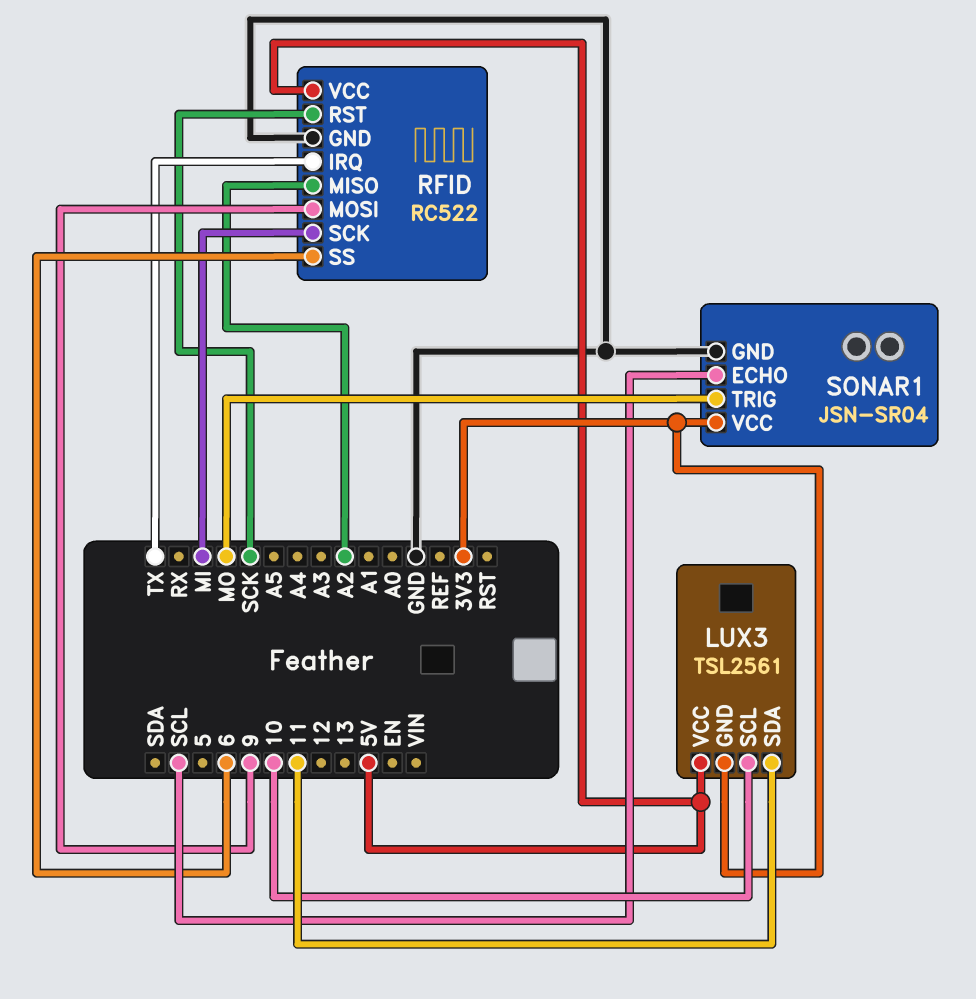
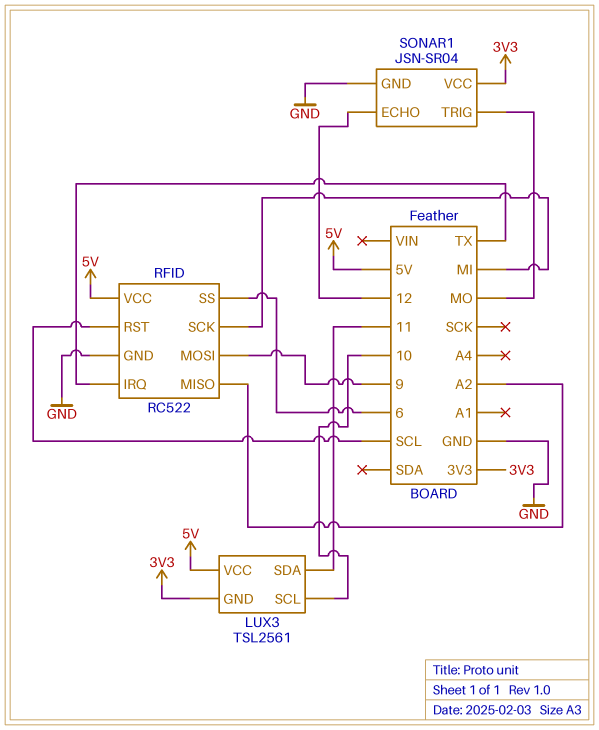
RFID pin RST: SCK -> SCL
SONAR1 pin ECHO: SCL -> 12

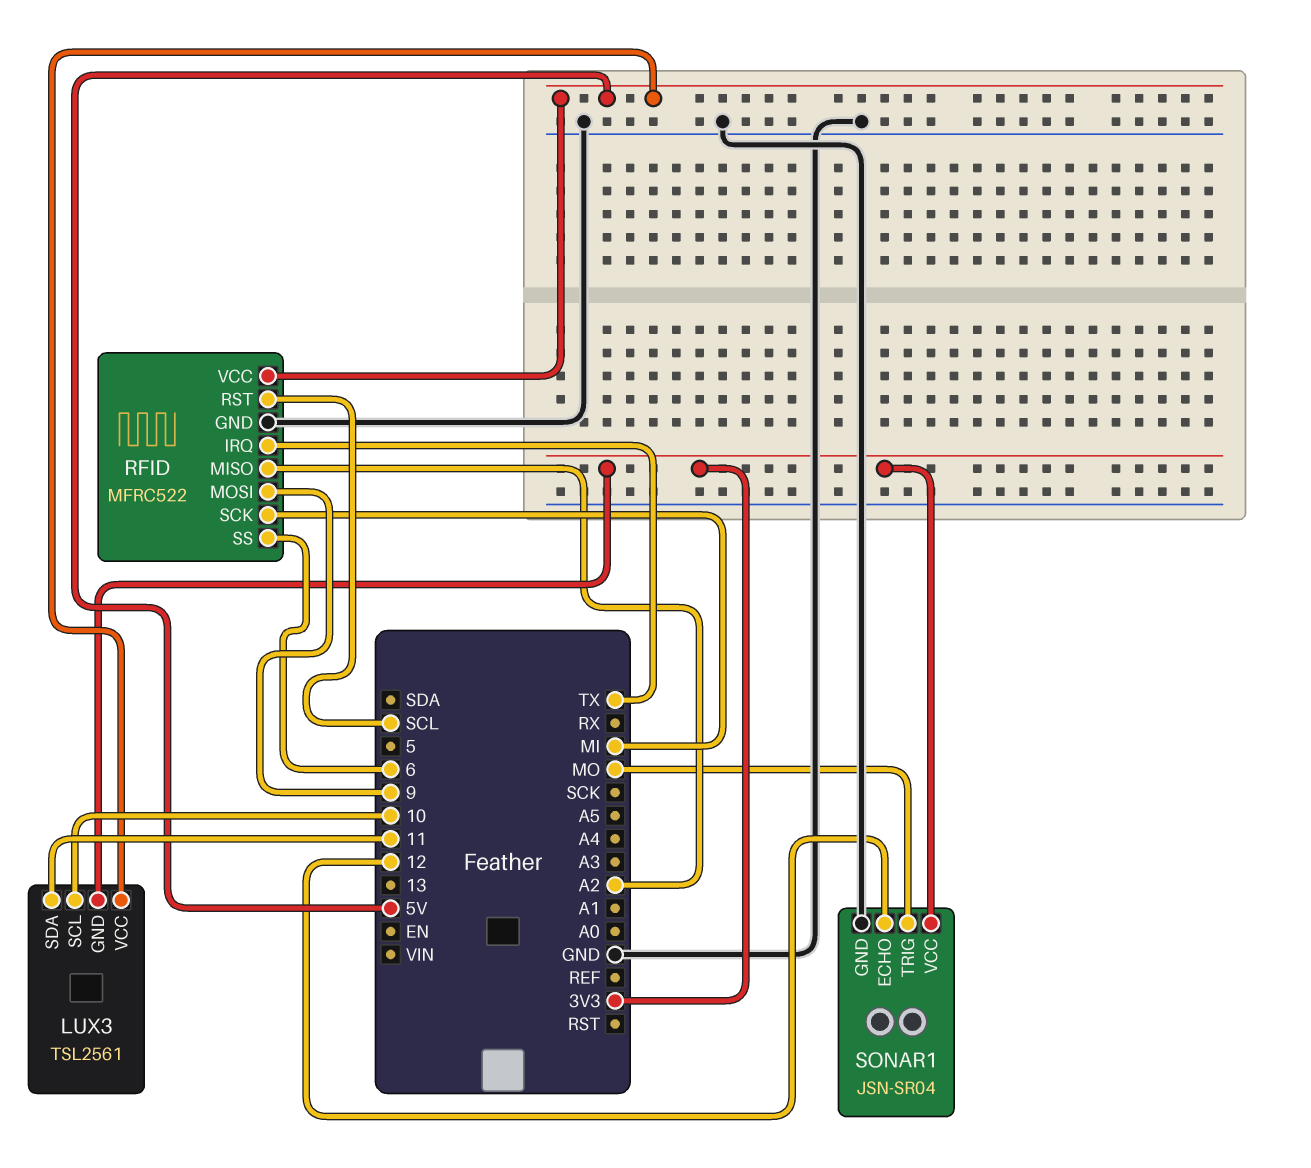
RFID: RC522 -> MFRC522

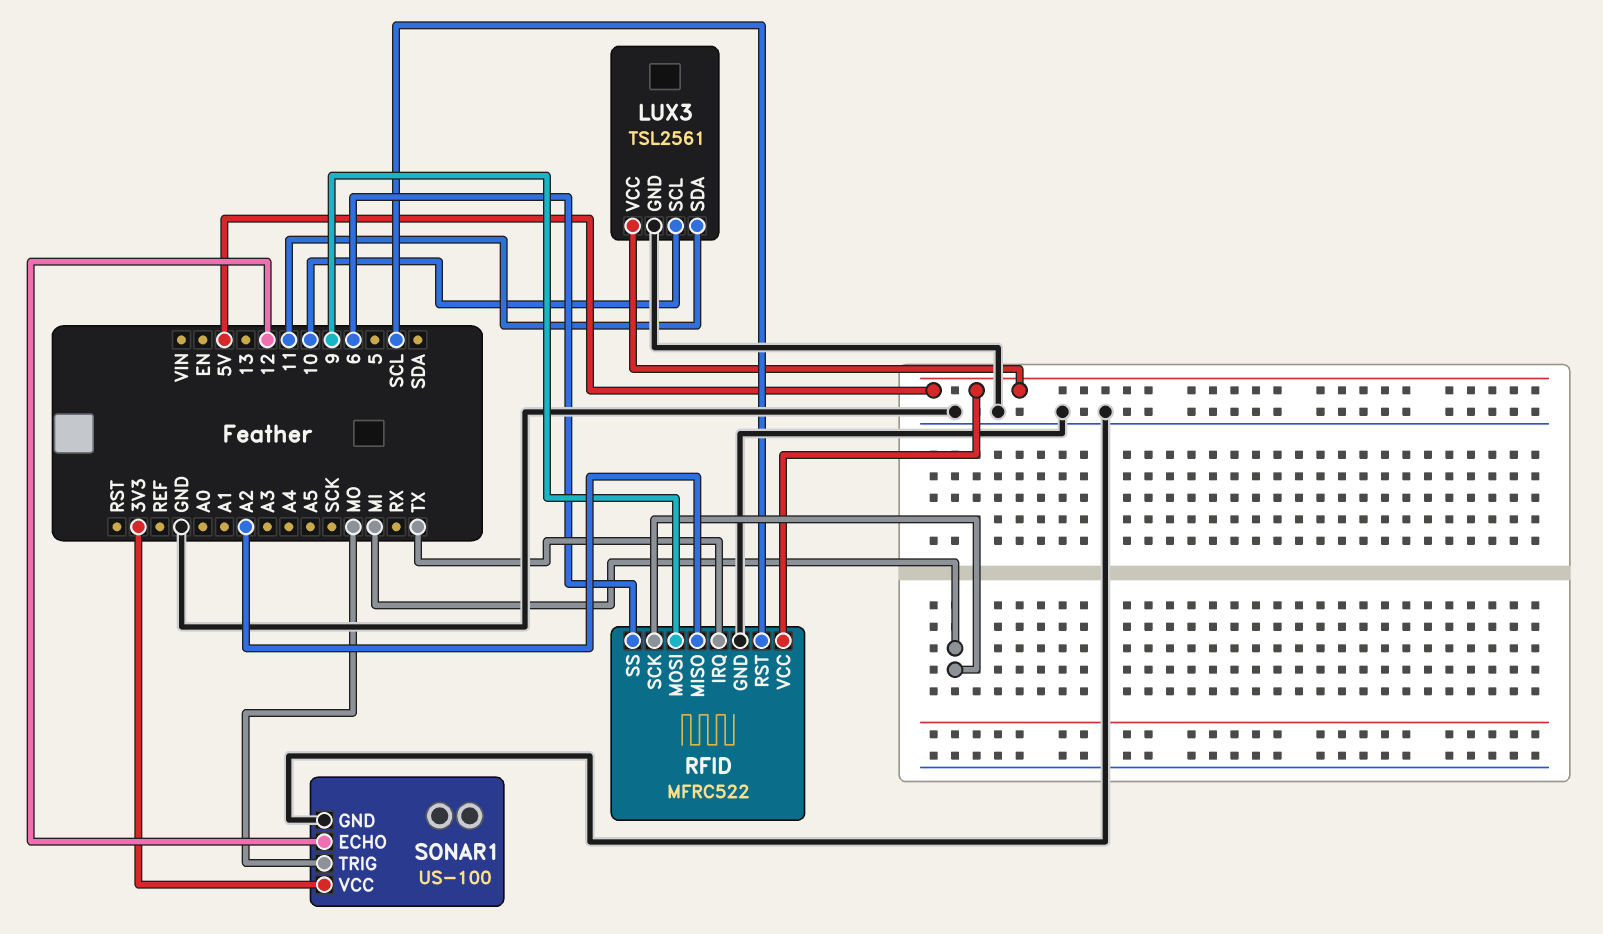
LUX3 pin GND: 3V3 -> GND
SONAR1: JSN-SR04 -> US-100

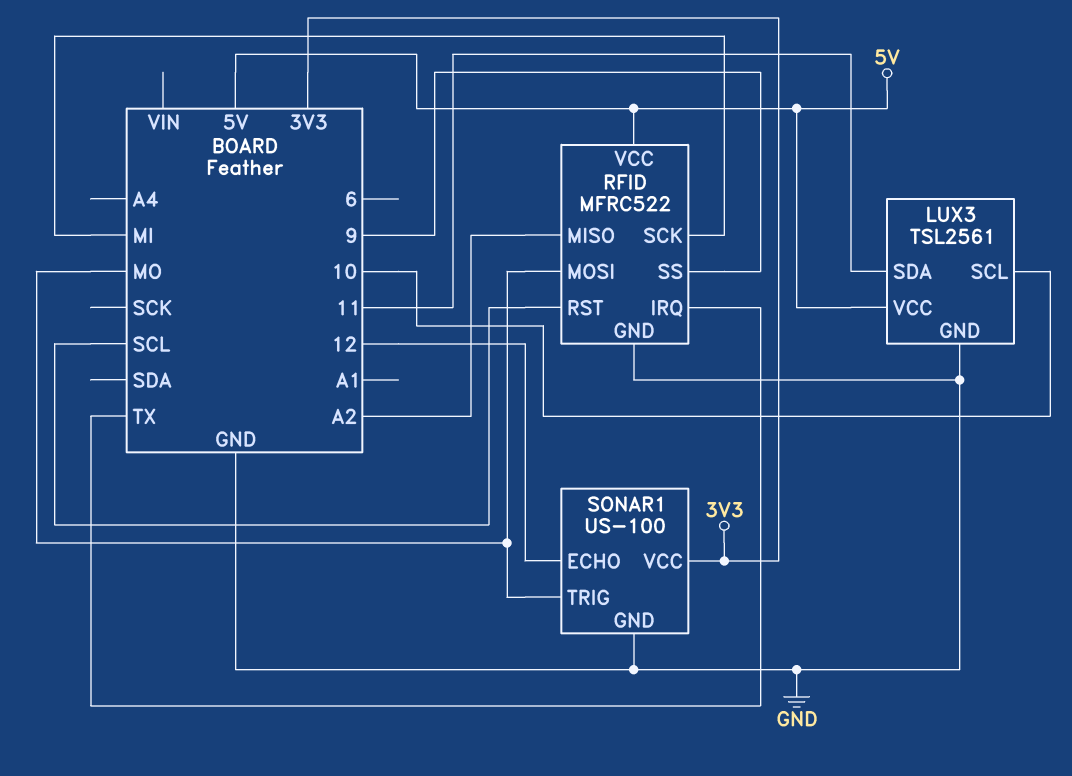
RFID pin MOSI: 9 -> MO
RFID pin SS: 6 -> 9

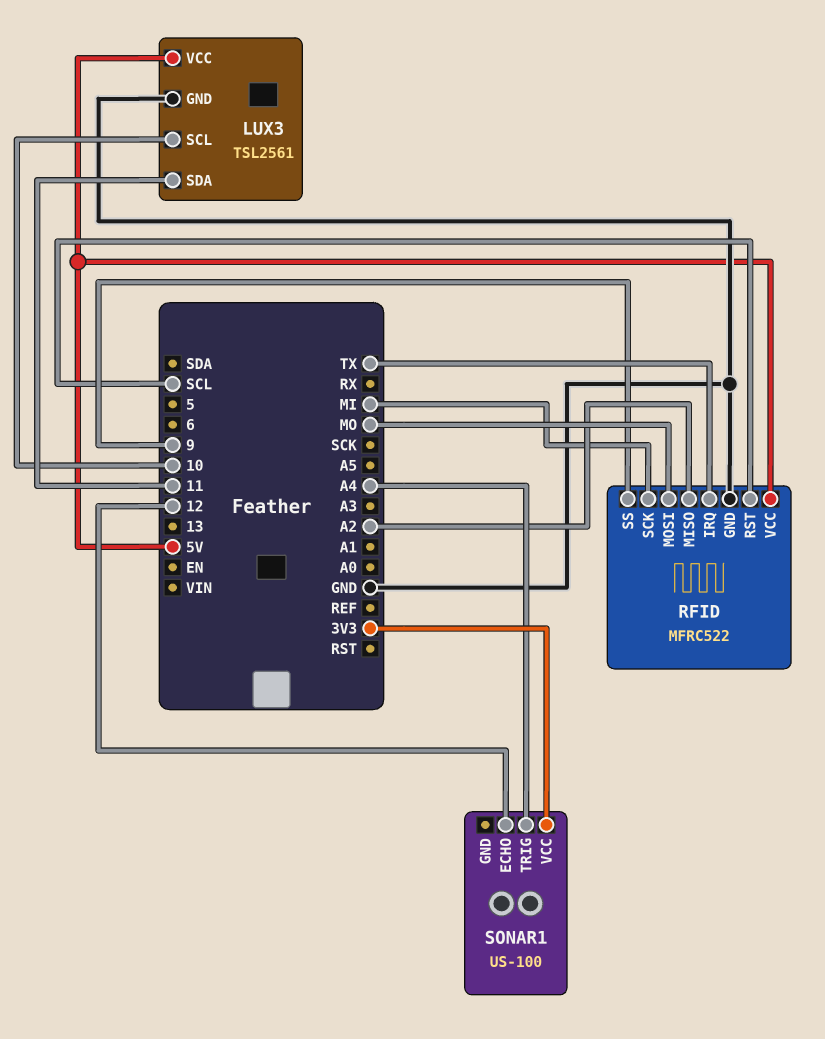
SONAR1 pin GND: GND -> none
SONAR1 pin TRIG: MO -> A4

